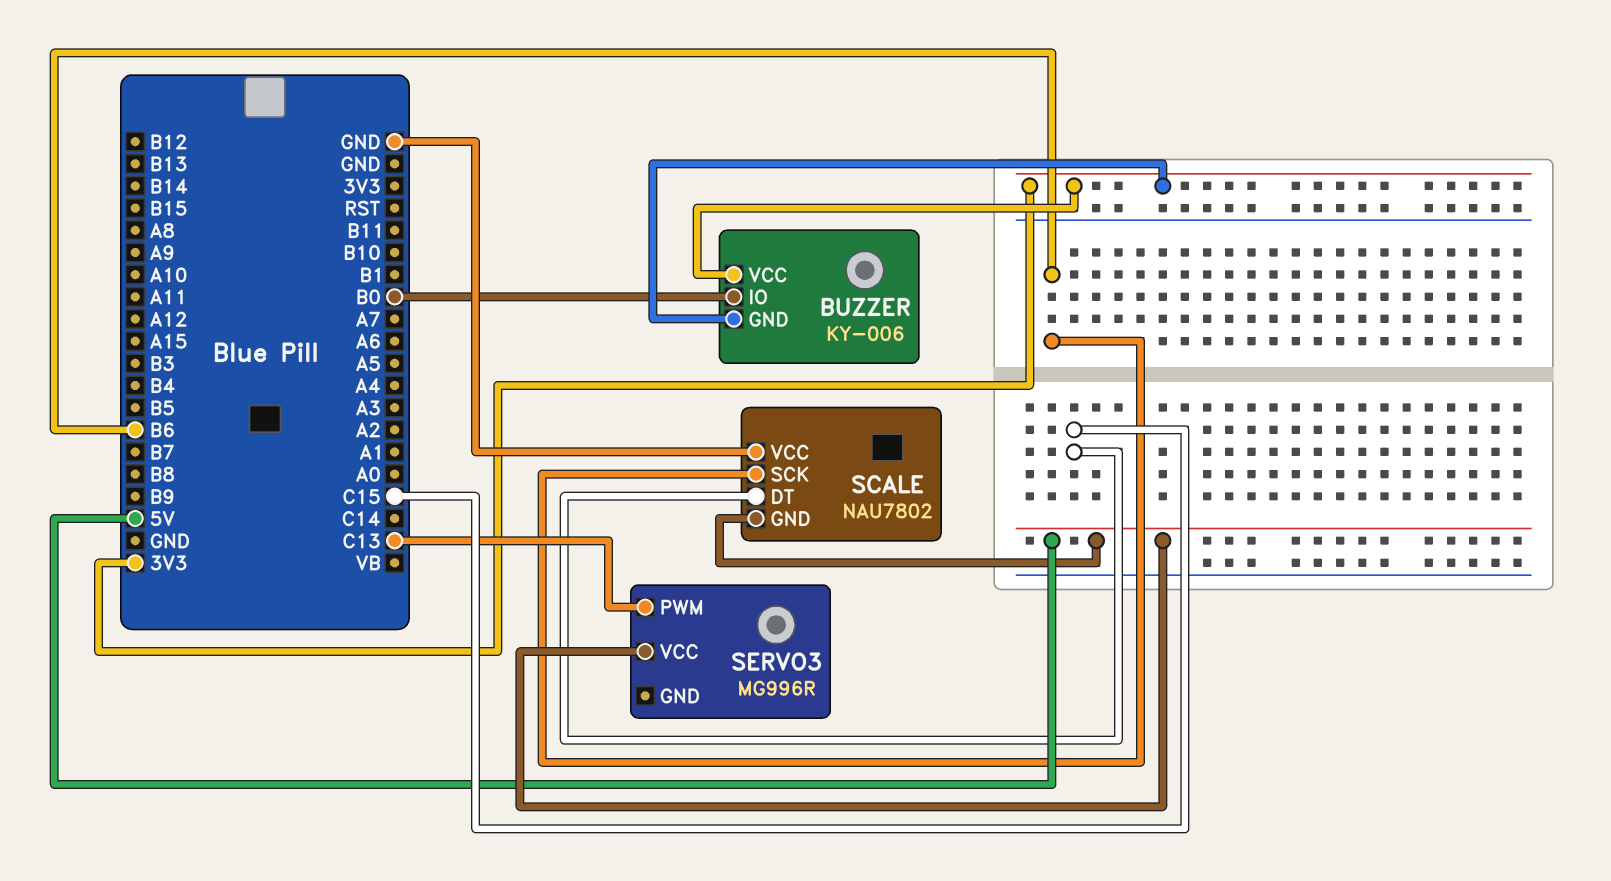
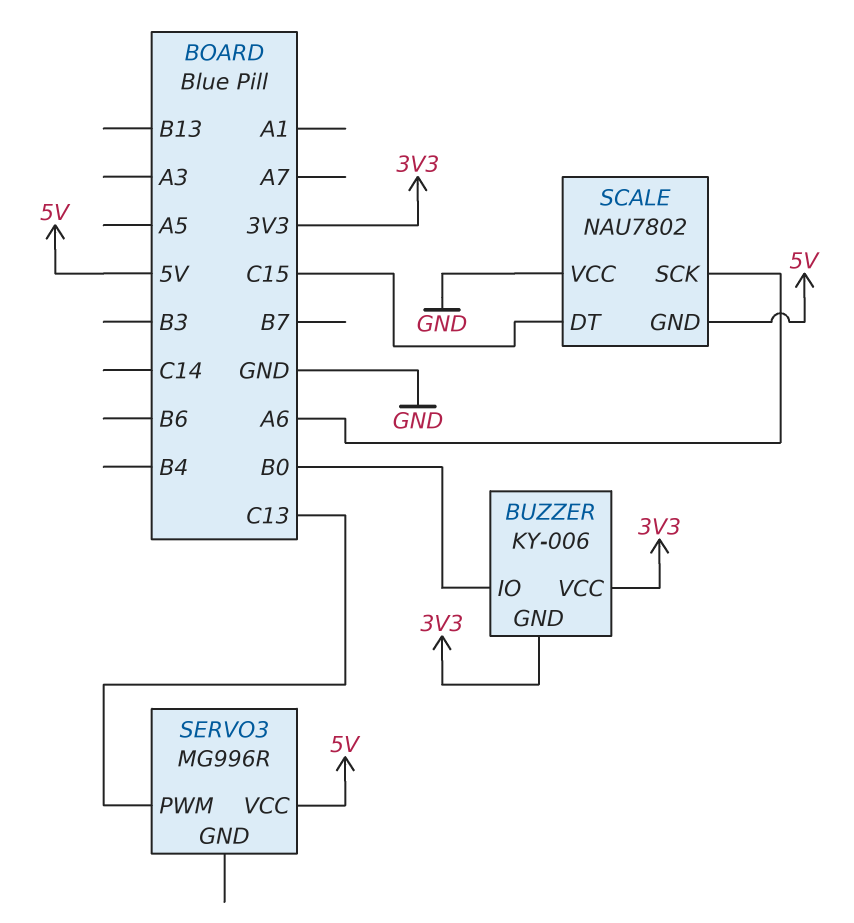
SCALE pin SCK: B6 -> A6

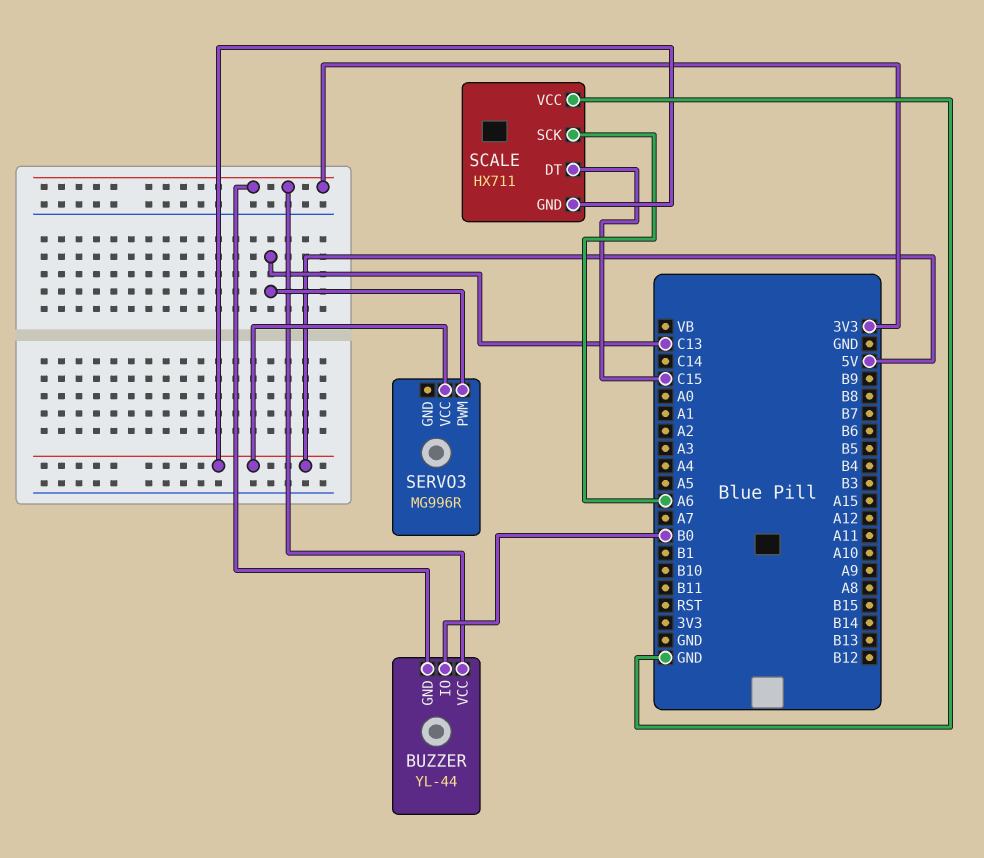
BUZZER: KY-006 -> YL-44
SCALE: NAU7802 -> HX711

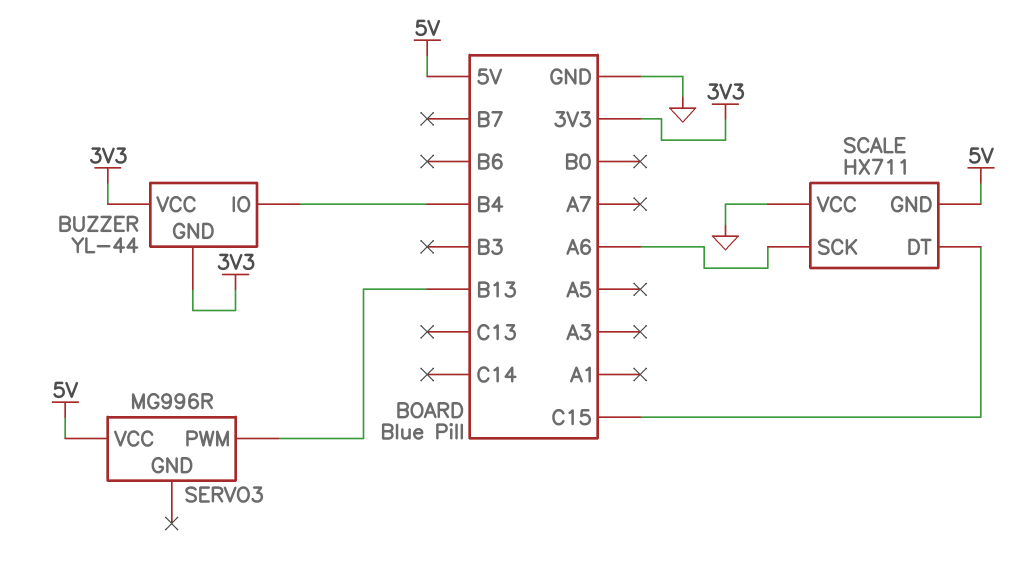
BUZZER pin IO: B0 -> B4
SERVO3 pin PWM: C13 -> B13

